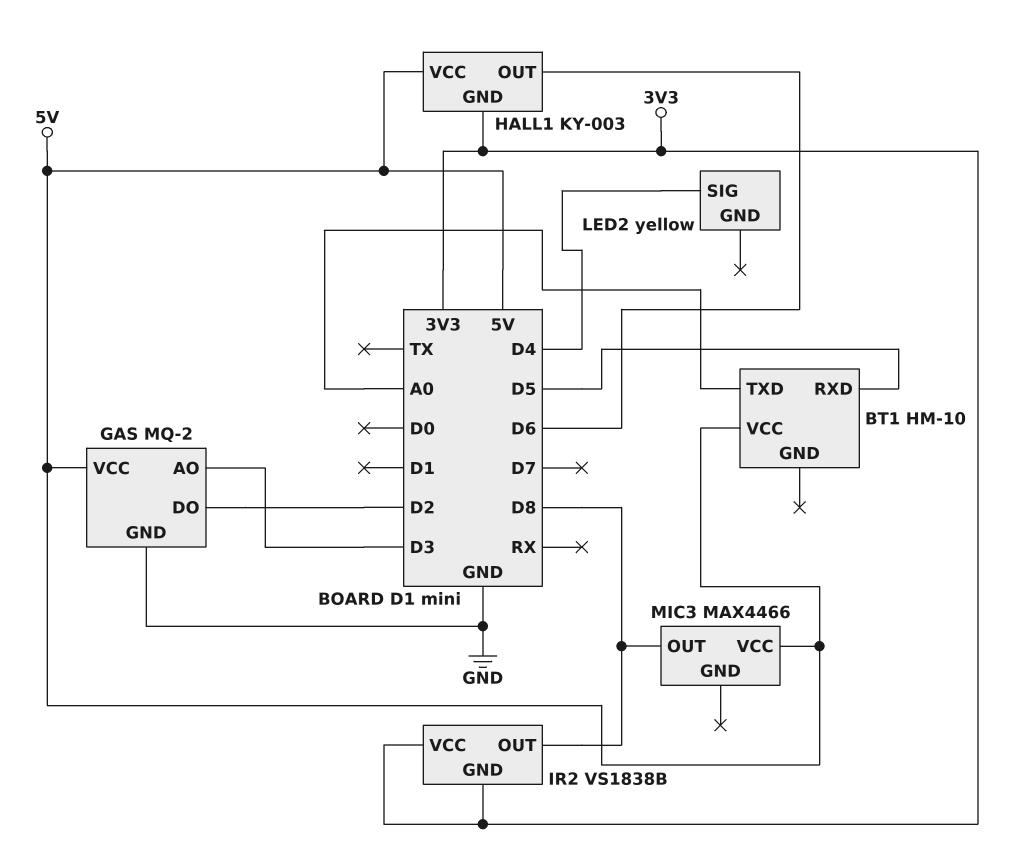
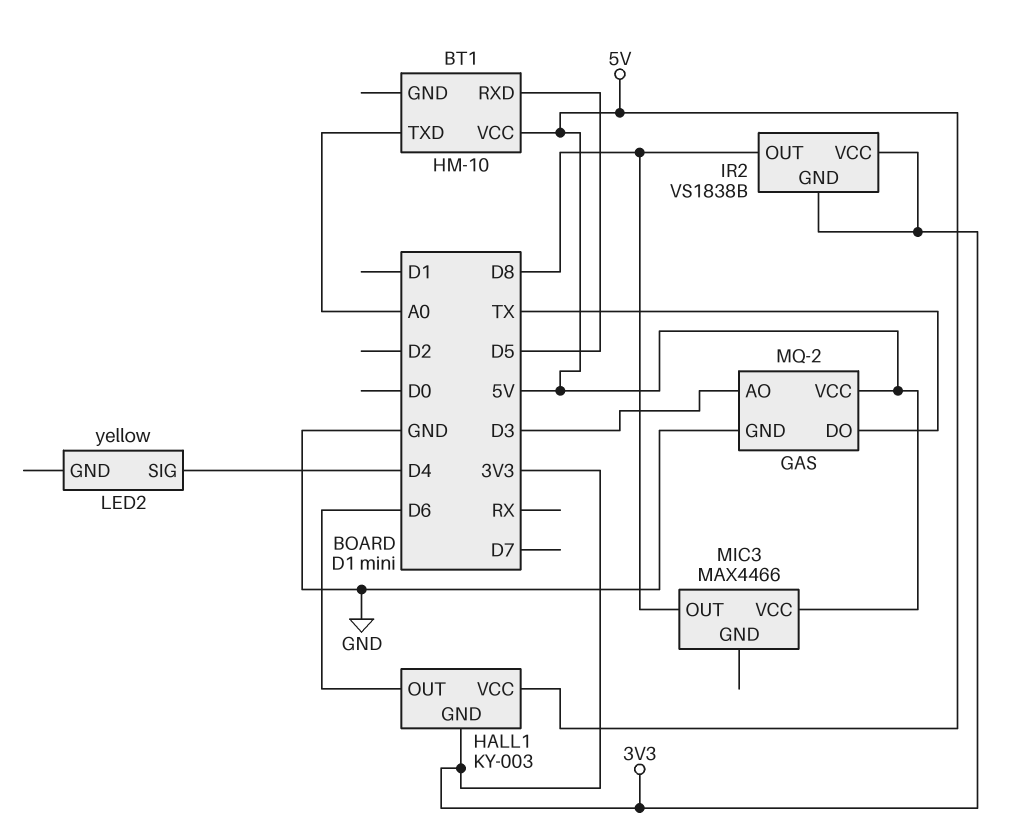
GAS pin DO: D2 -> TX

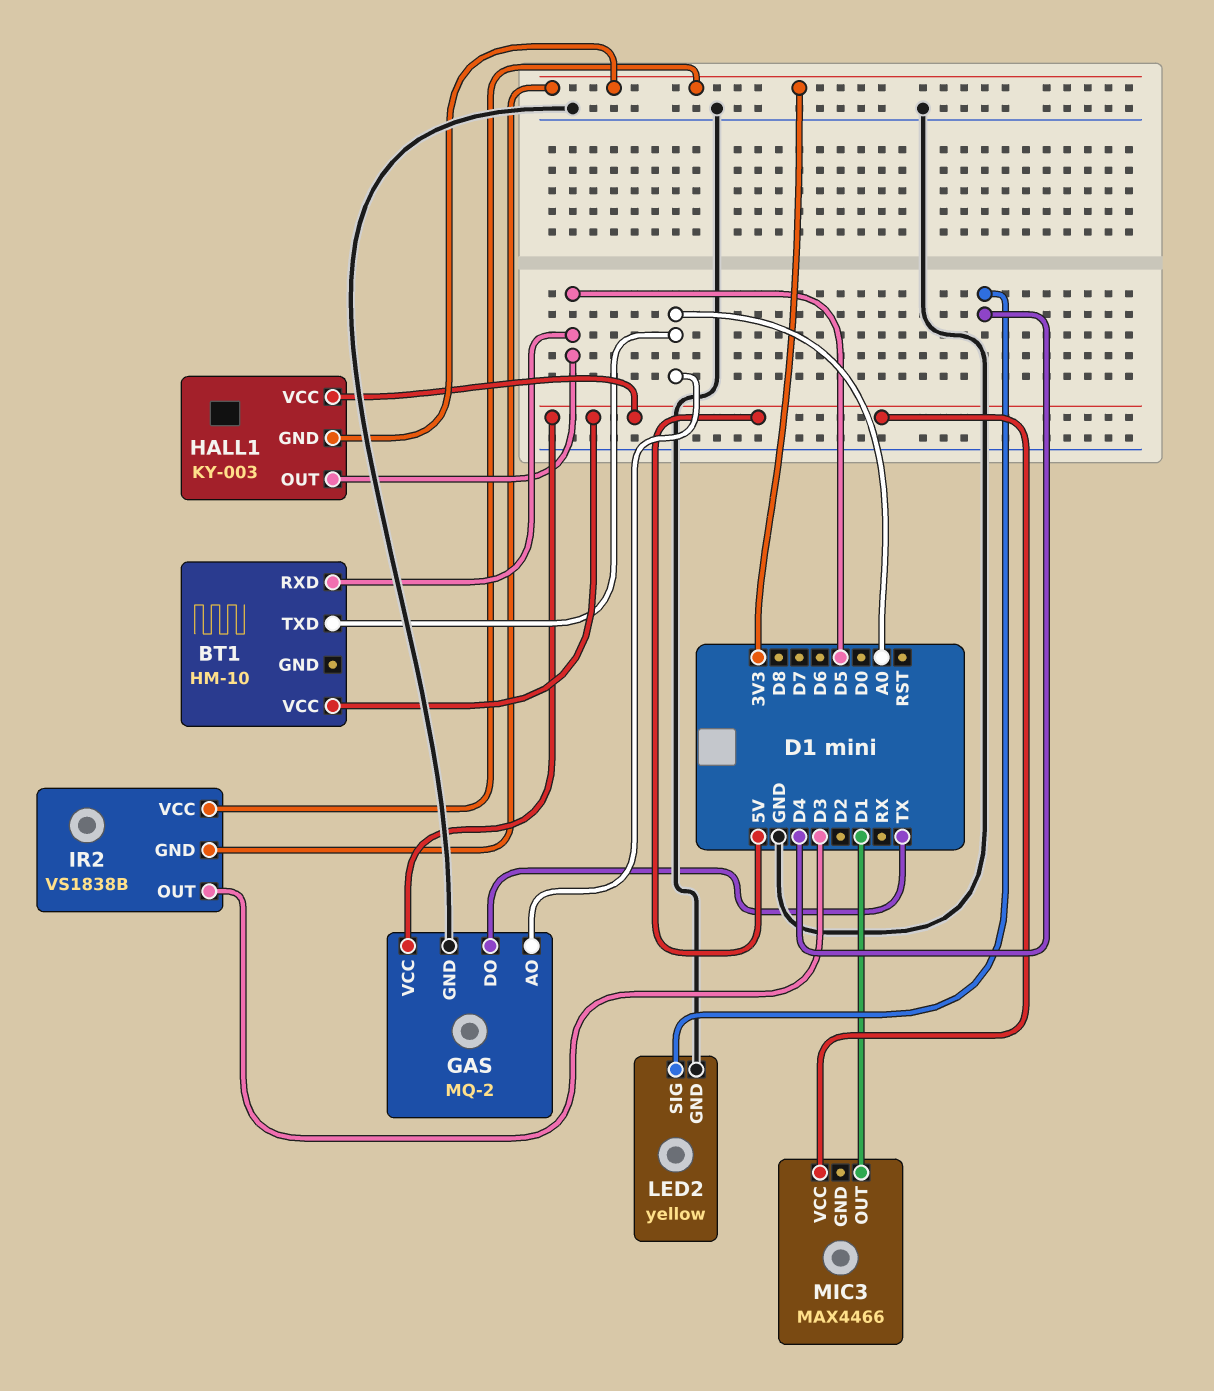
GAS pin AO: D3 -> A0
HALL1 pin OUT: D6 -> D5
IR2 pin OUT: D8 -> D3
LED2 pin GND: none -> GND
MIC3 pin OUT: D8 -> D1

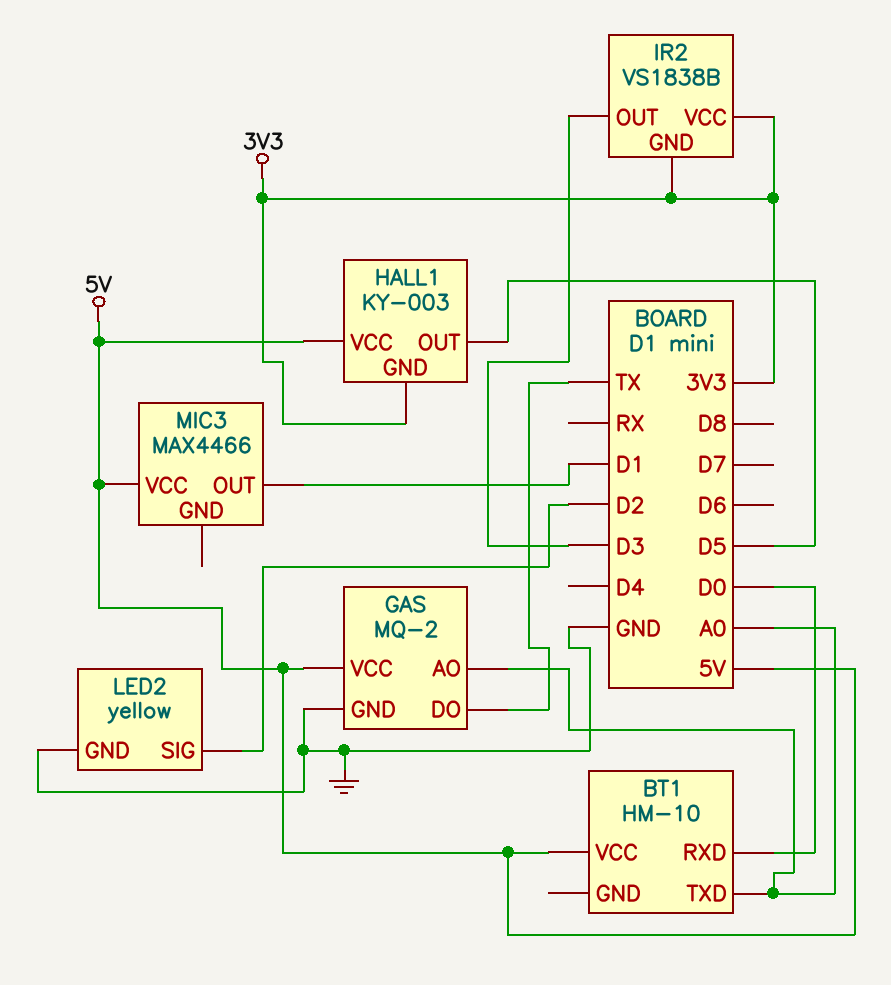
BT1 pin RXD: D5 -> D0
LED2 pin SIG: D4 -> D2

